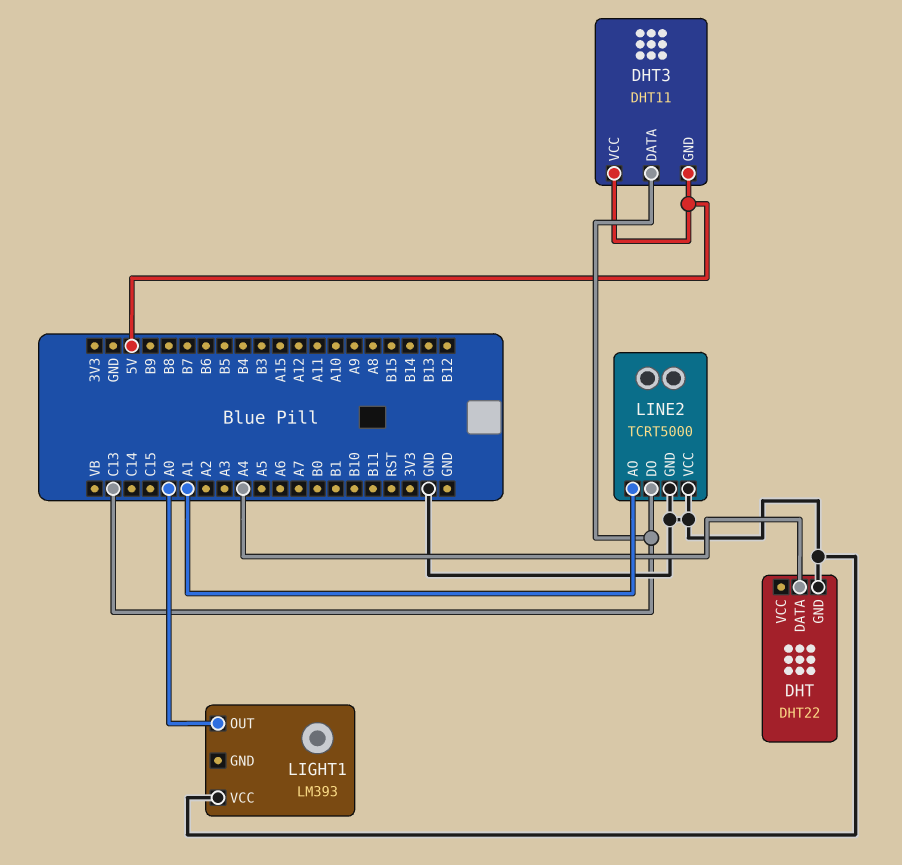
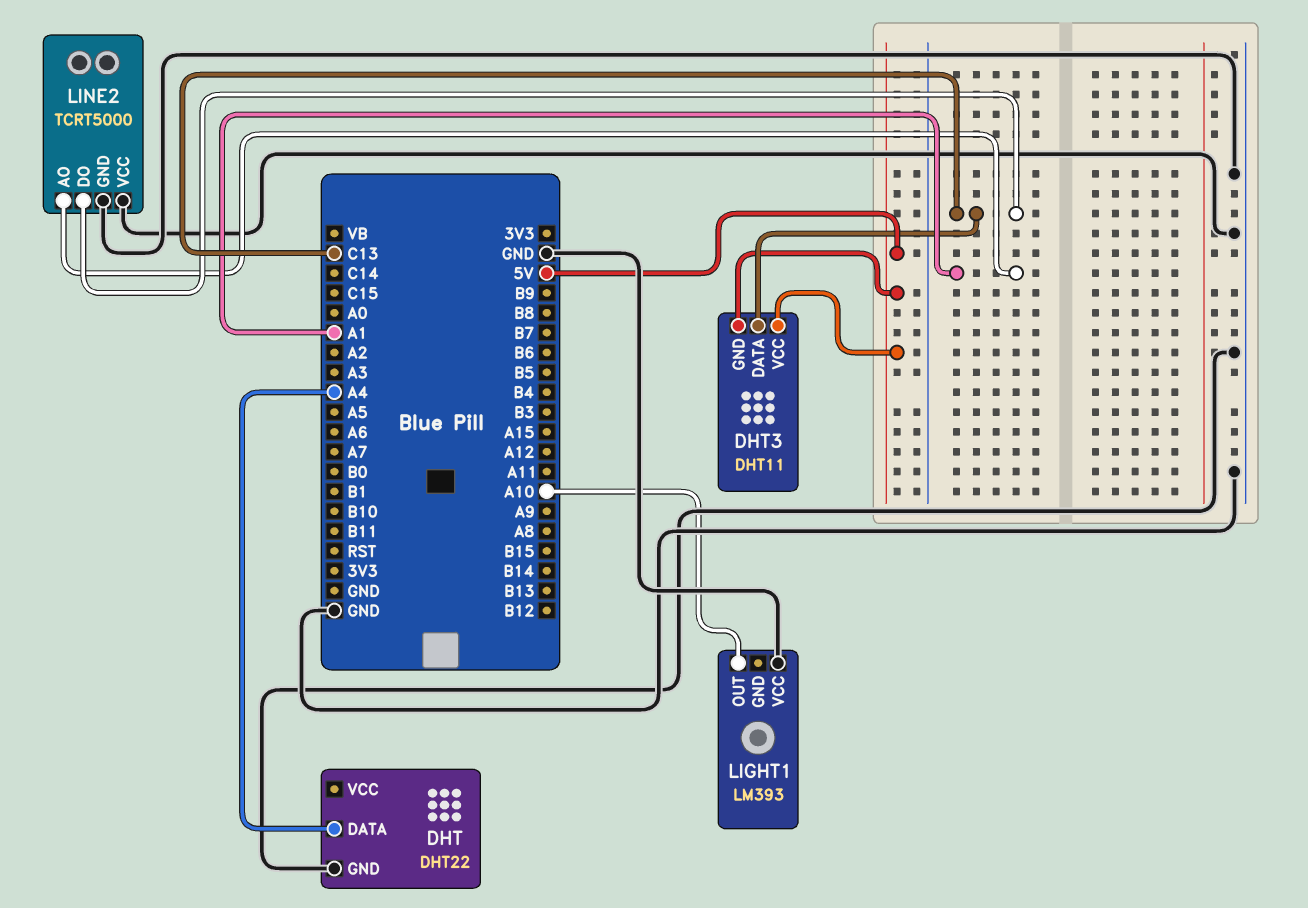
LIGHT1 pin OUT: A0 -> A10

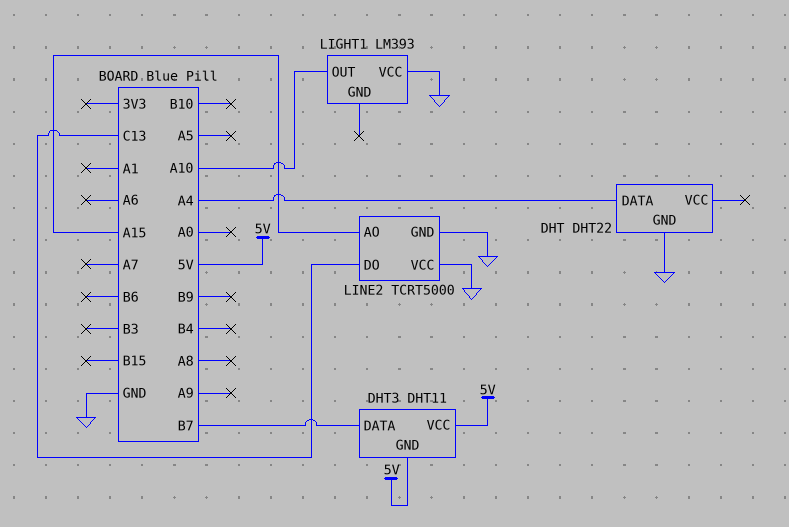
DHT3 pin DATA: C13 -> B7
LINE2 pin AO: A1 -> A15

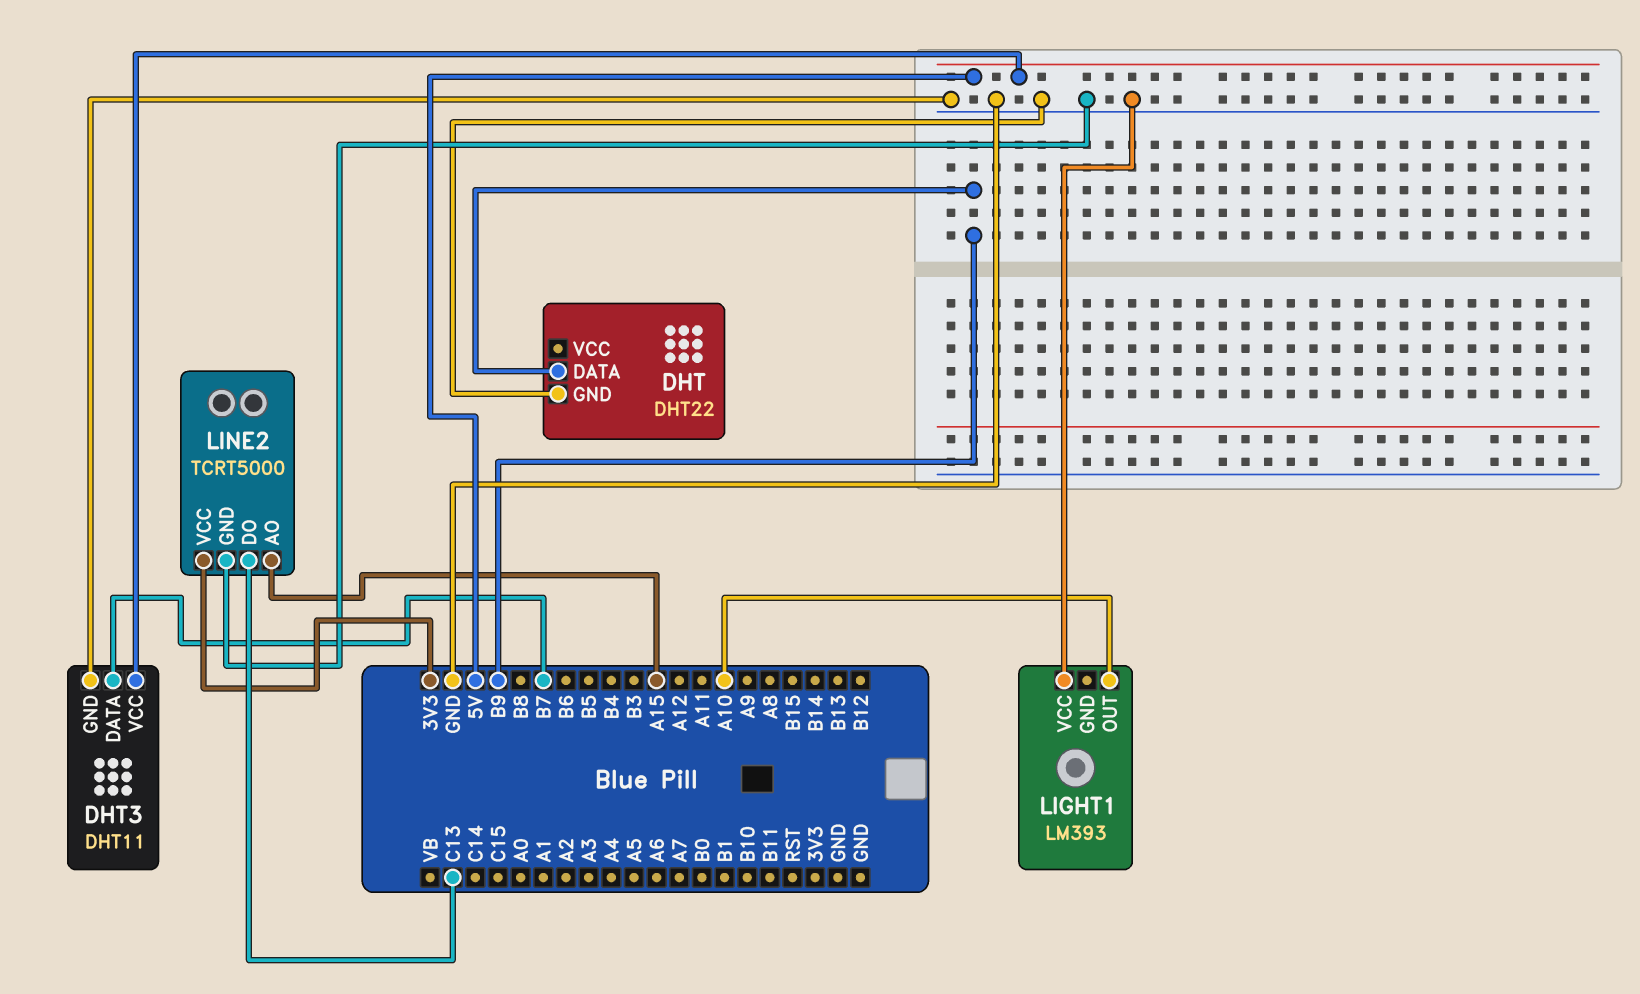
DHT pin DATA: A4 -> B9
DHT3 pin GND: 5V -> GND
LINE2 pin VCC: GND -> 3V3

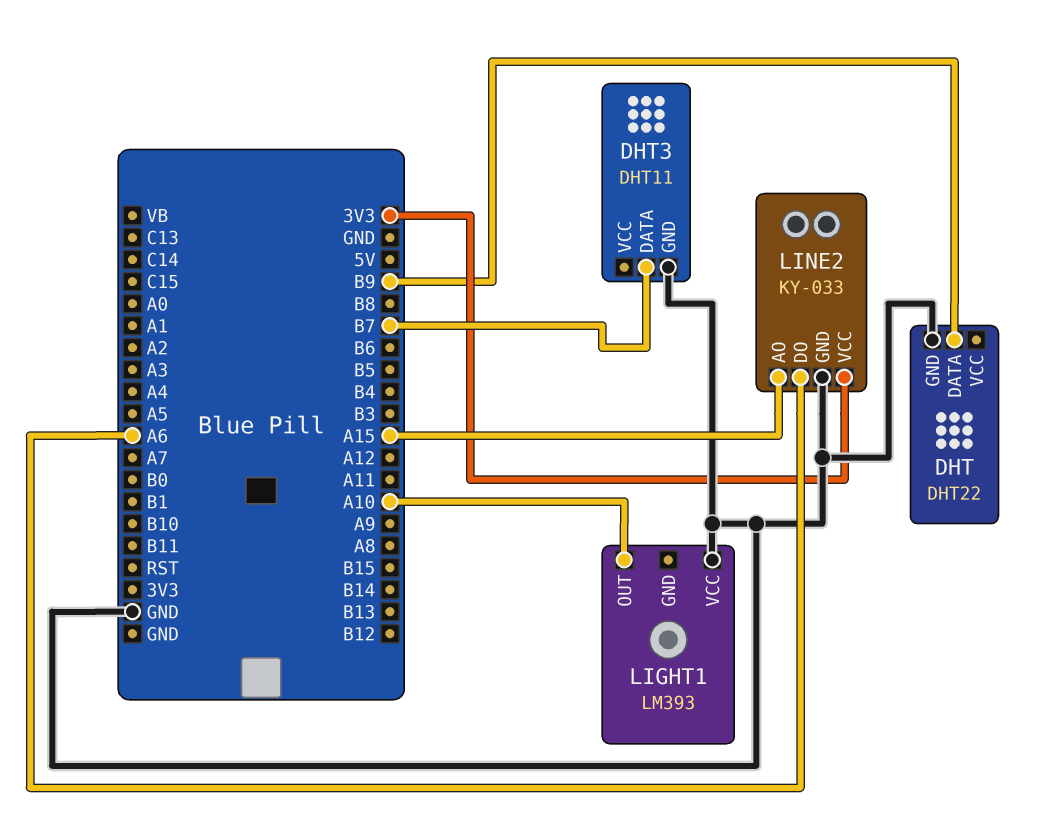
DHT3 pin VCC: 5V -> none
LINE2: TCRT5000 -> KY-033
LINE2 pin DO: C13 -> A6

